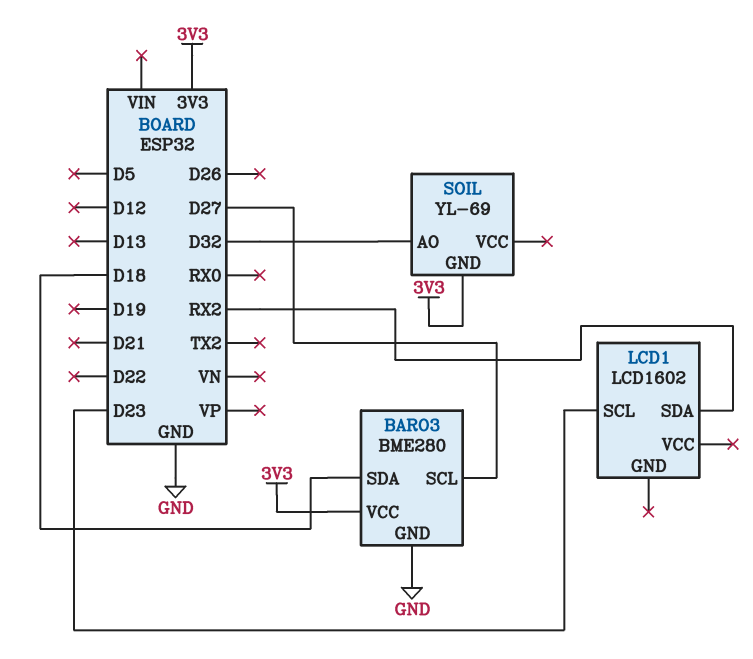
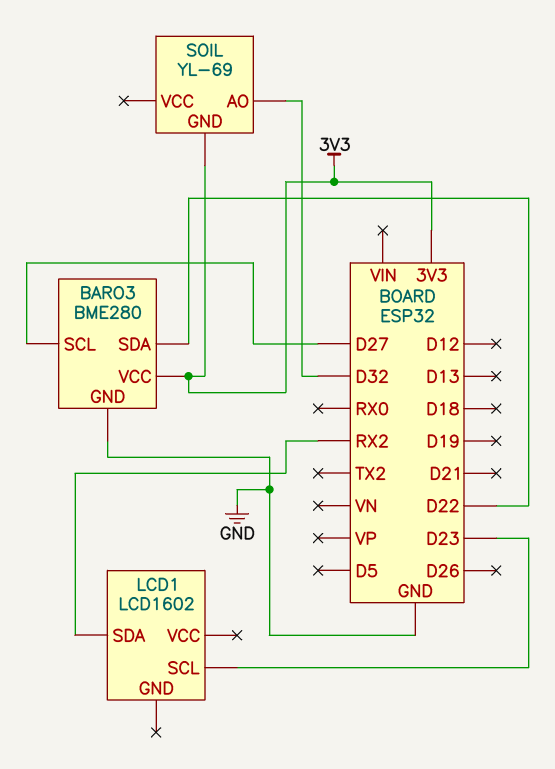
BARO3 pin SDA: D18 -> D22

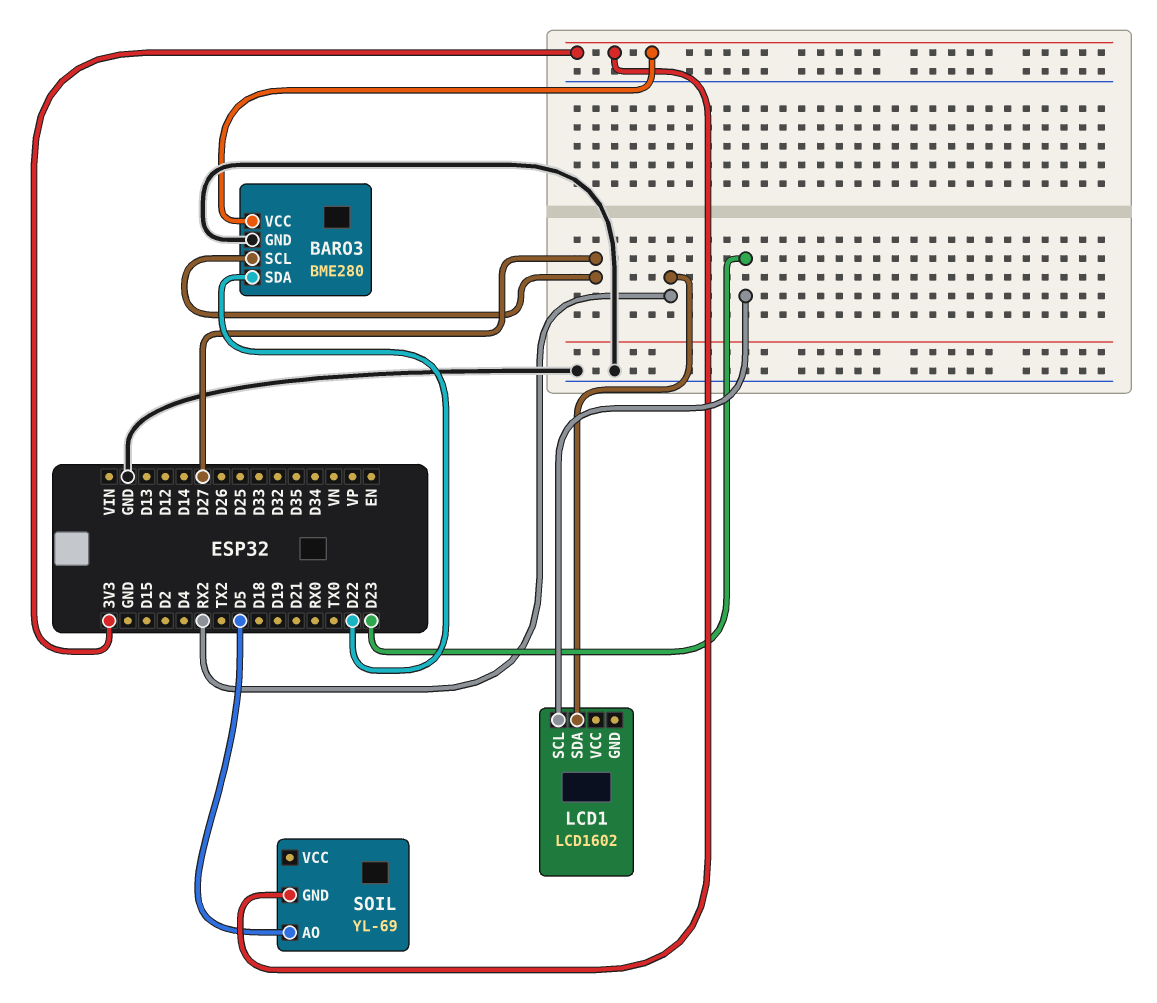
SOIL pin AO: D32 -> D5

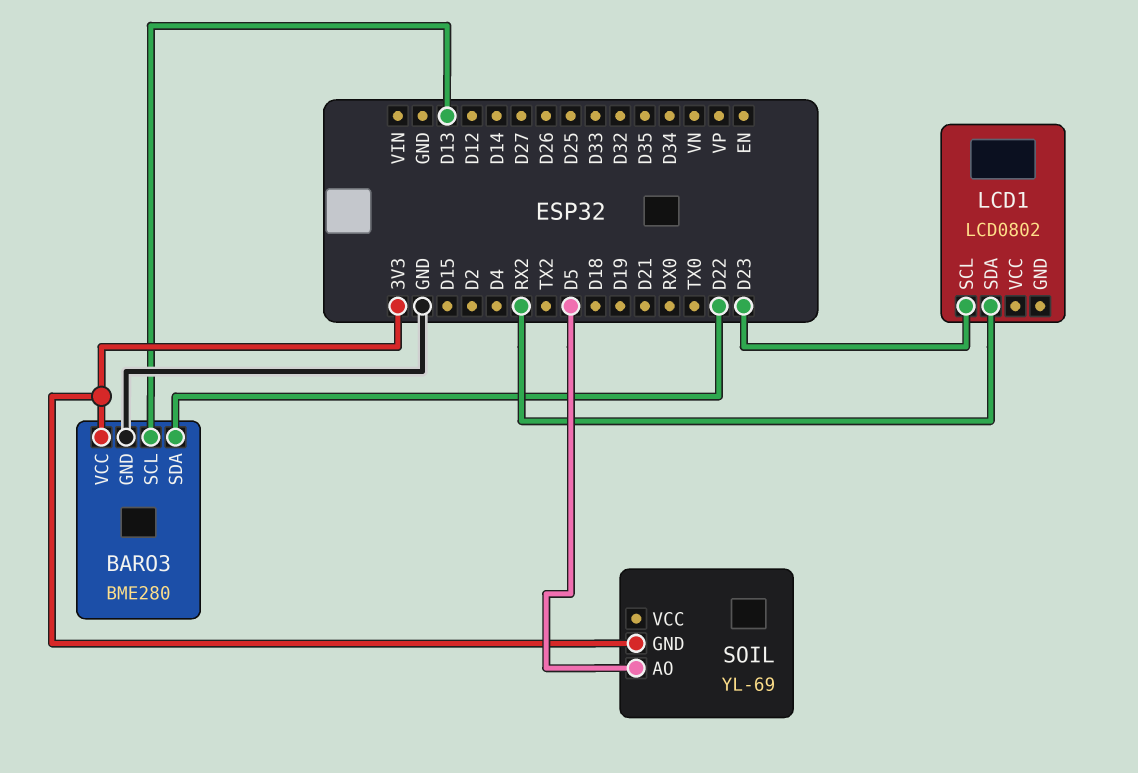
BARO3 pin SCL: D27 -> D13
LCD1: LCD1602 -> LCD0802

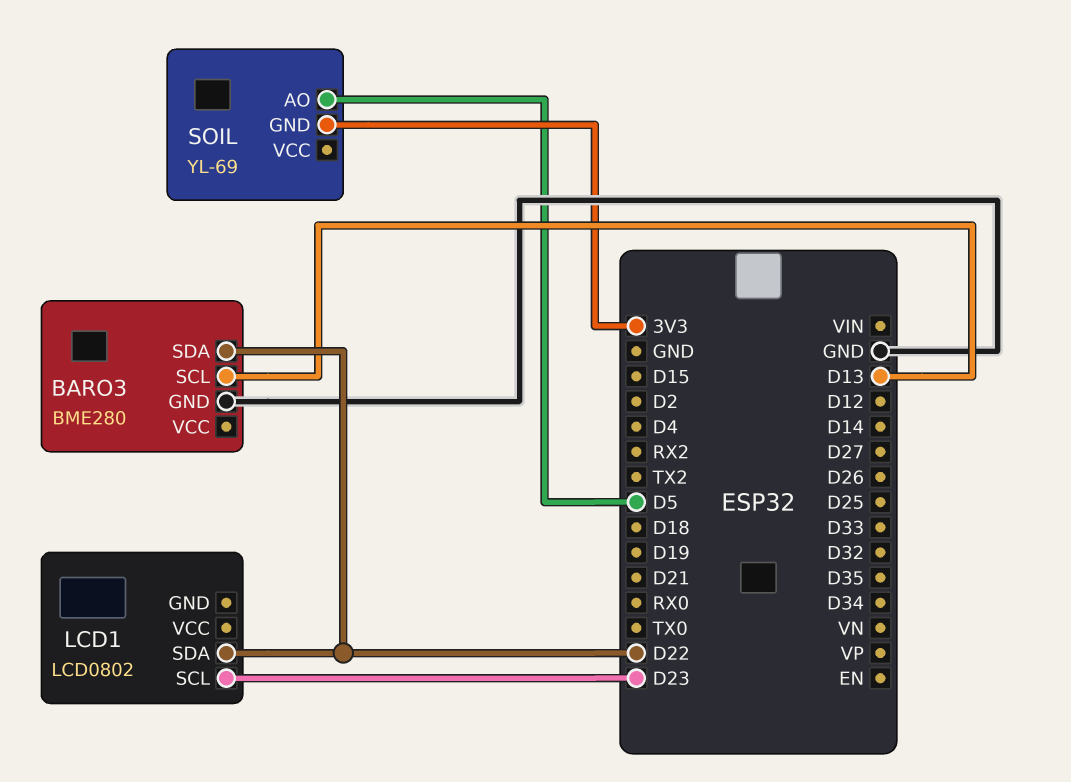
BARO3 pin VCC: 3V3 -> none
LCD1 pin SDA: RX2 -> D22

